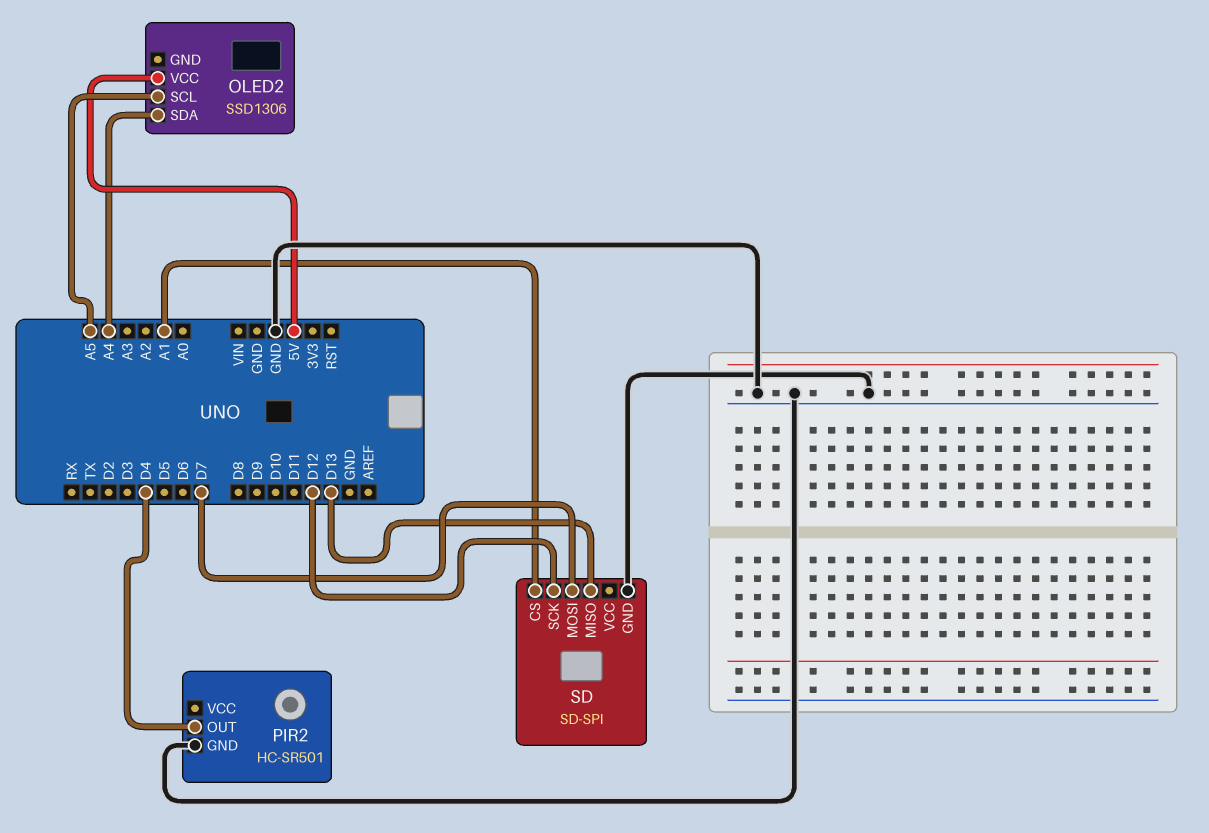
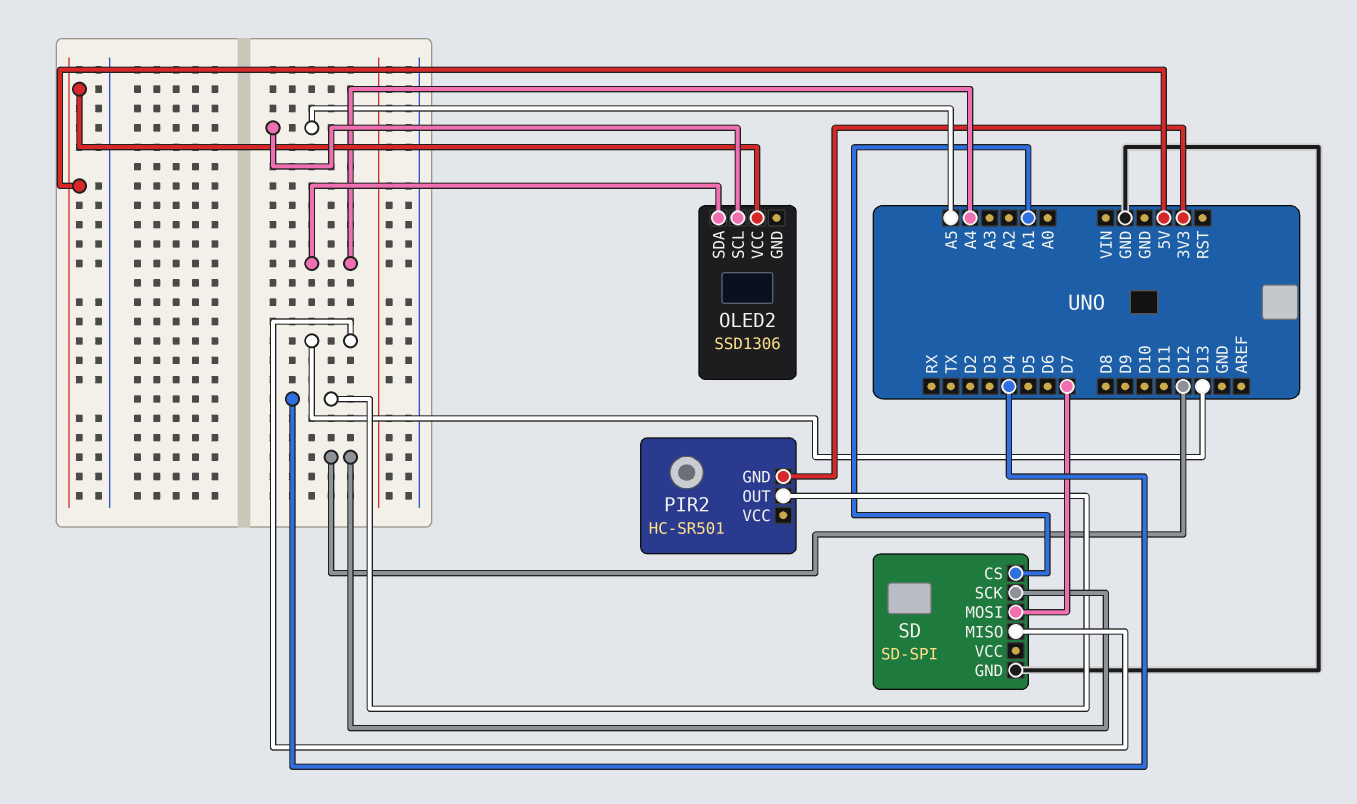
PIR2 pin GND: GND -> 3V3

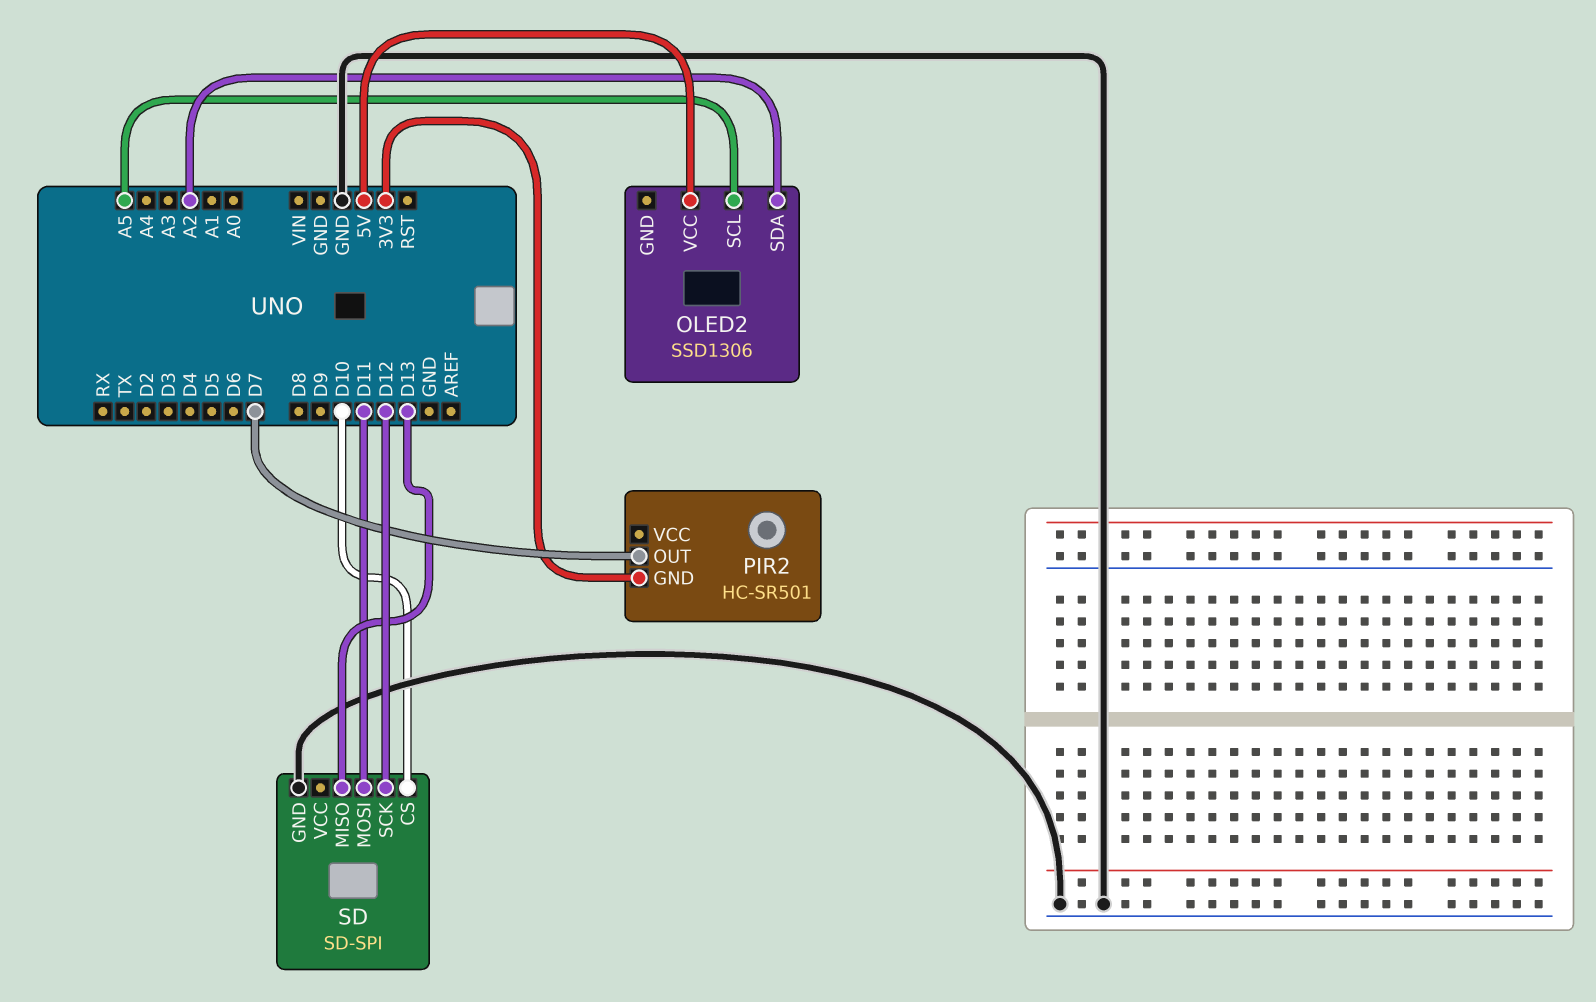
OLED2 pin SDA: A4 -> A2
PIR2 pin OUT: D4 -> D7
SD pin CS: A1 -> D10
SD pin MOSI: D7 -> D11

